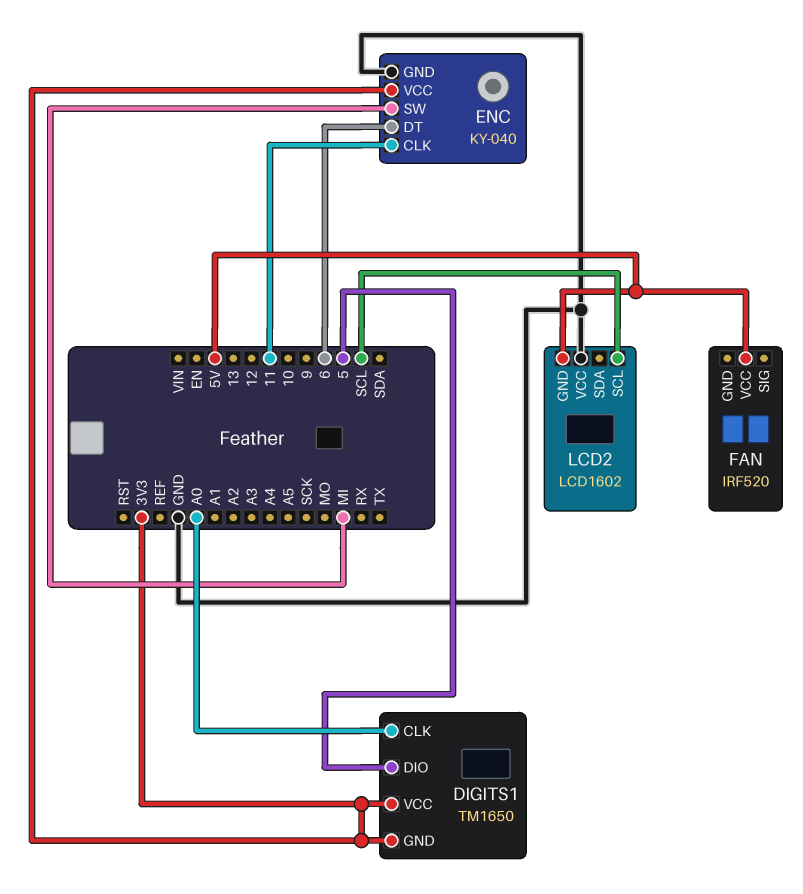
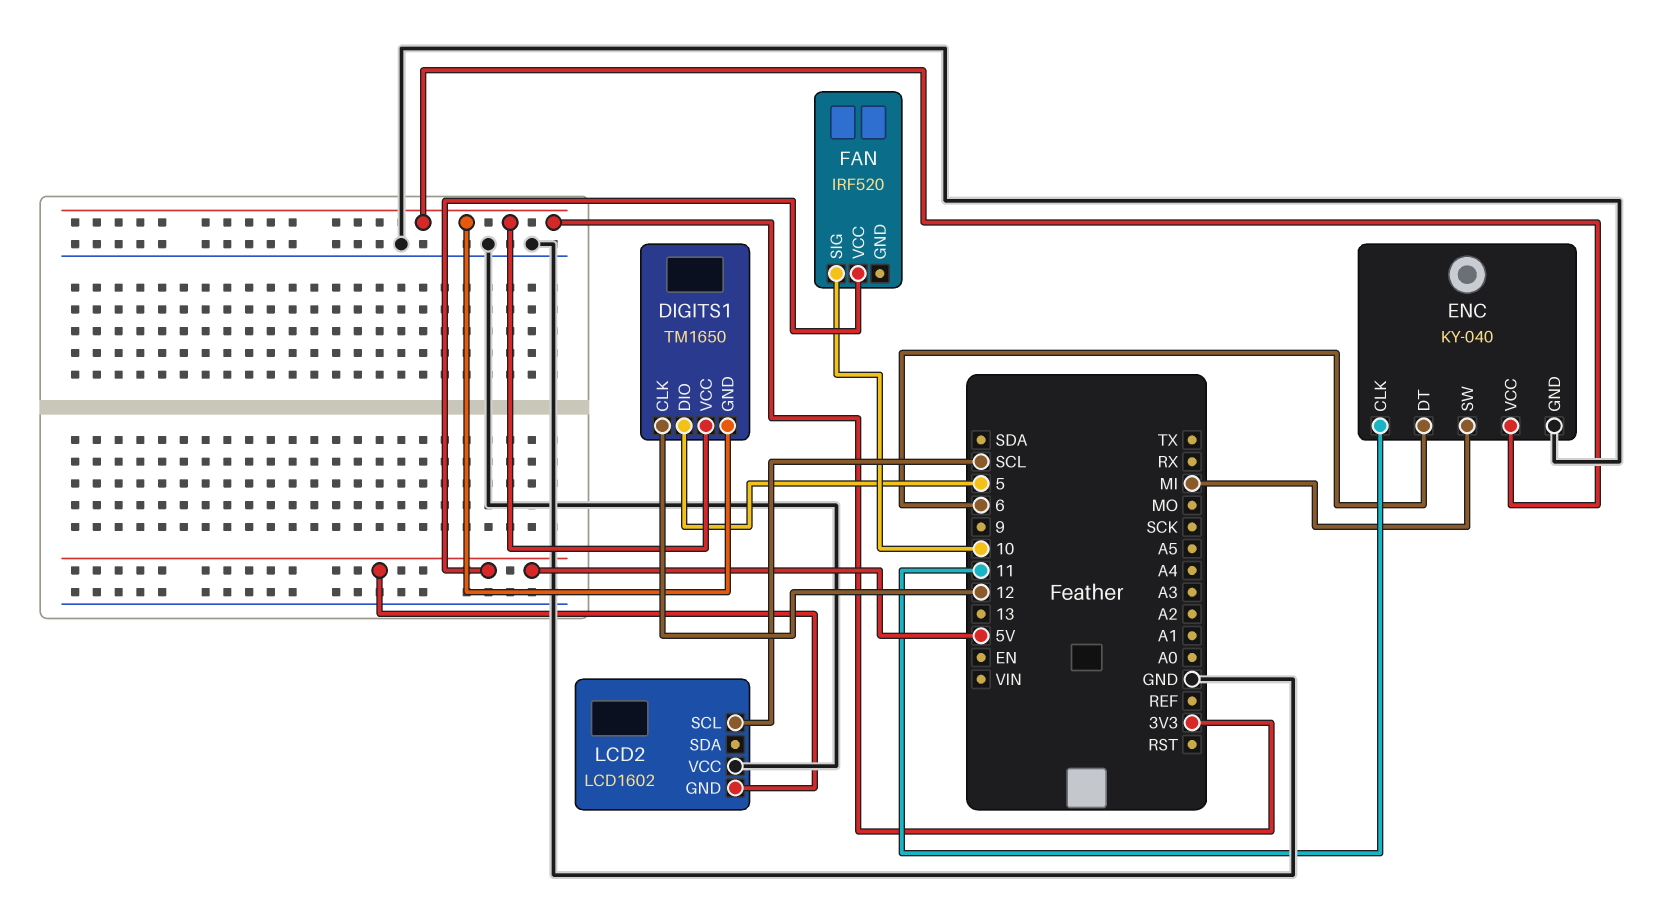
DIGITS1 pin CLK: A0 -> 12
FAN pin SIG: none -> 10

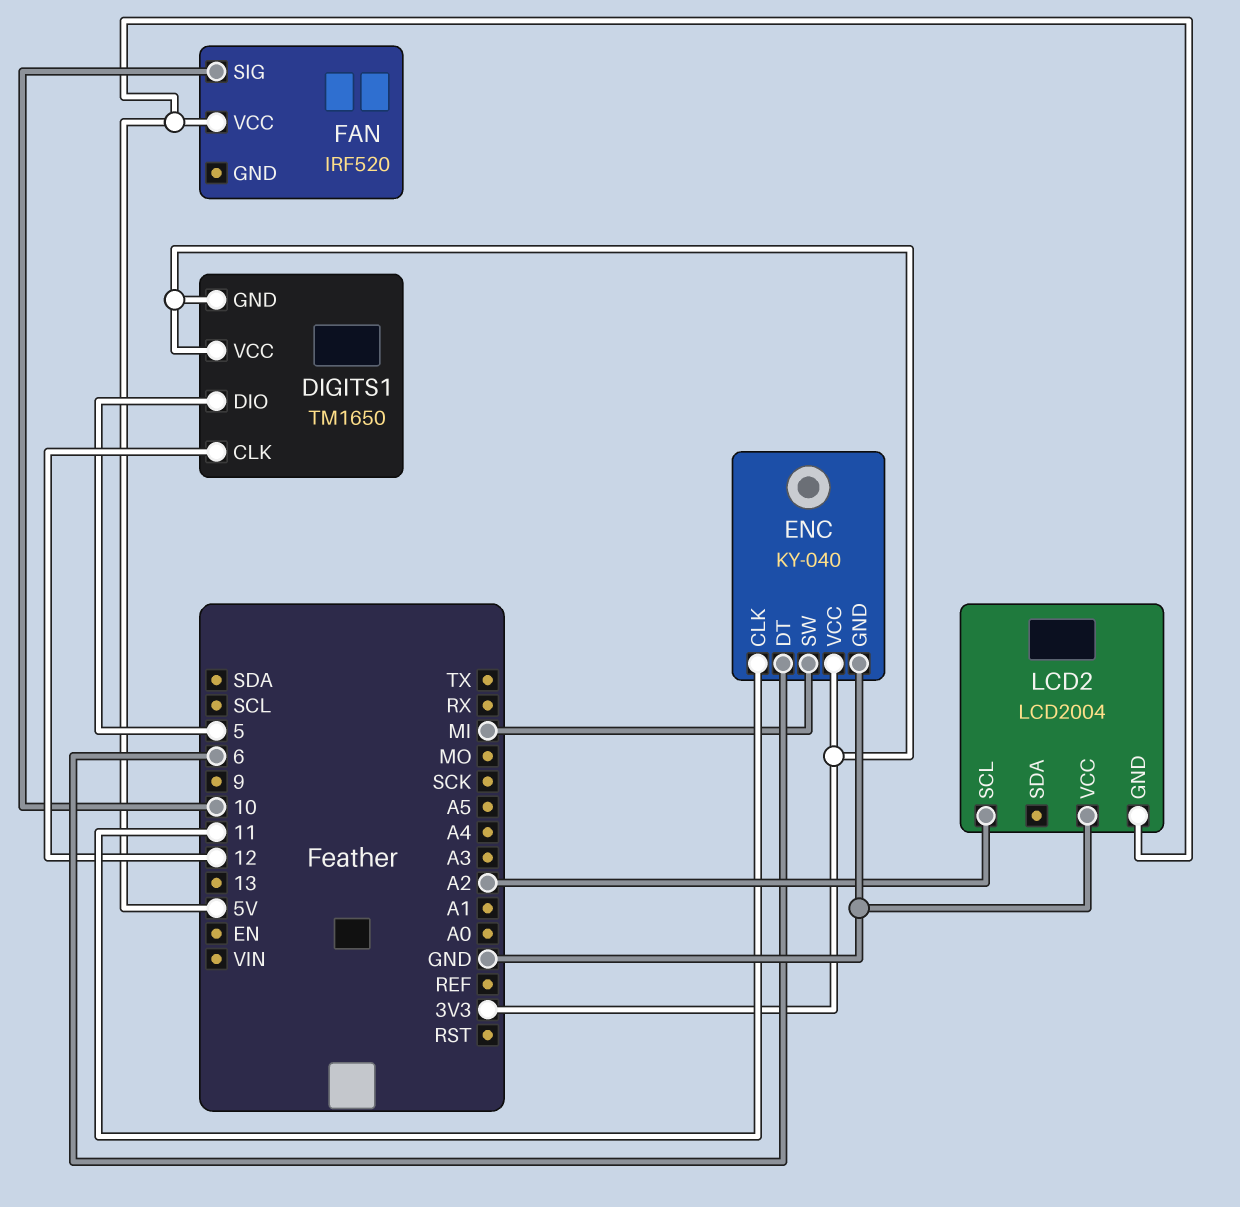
LCD2: LCD1602 -> LCD2004
LCD2 pin SCL: SCL -> A2

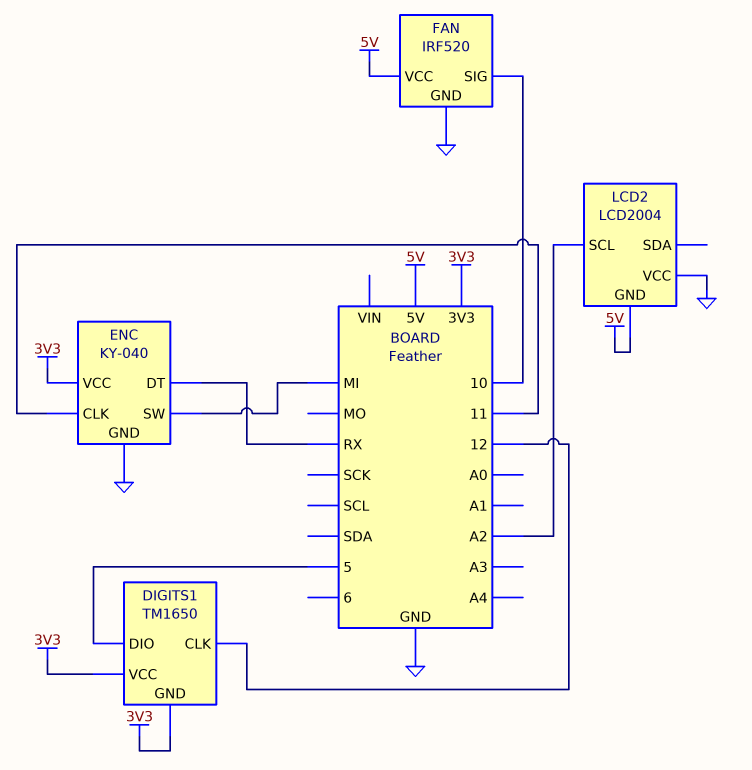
ENC pin DT: 6 -> RX
FAN pin GND: none -> GND

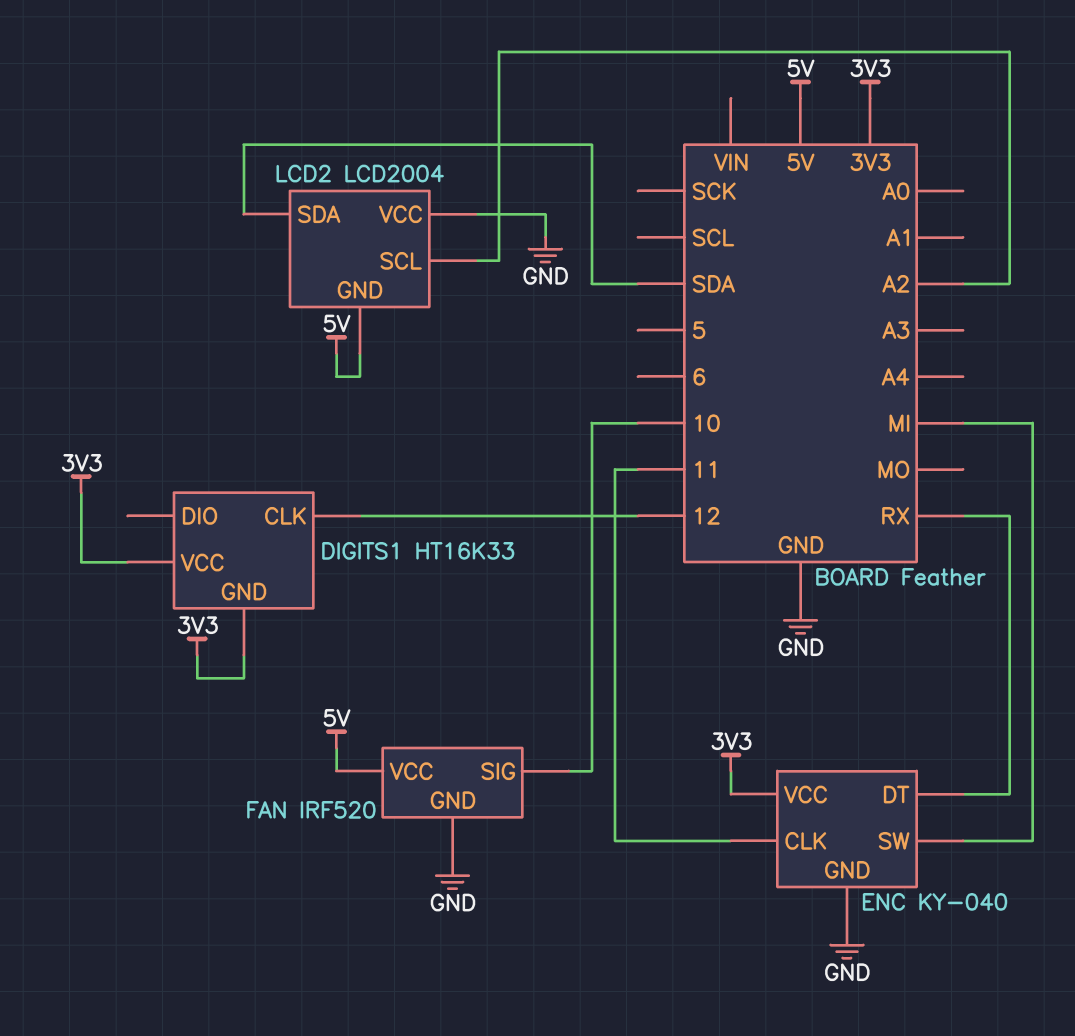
DIGITS1: TM1650 -> HT16K33
DIGITS1 pin DIO: 5 -> none
LCD2 pin SDA: none -> SDA

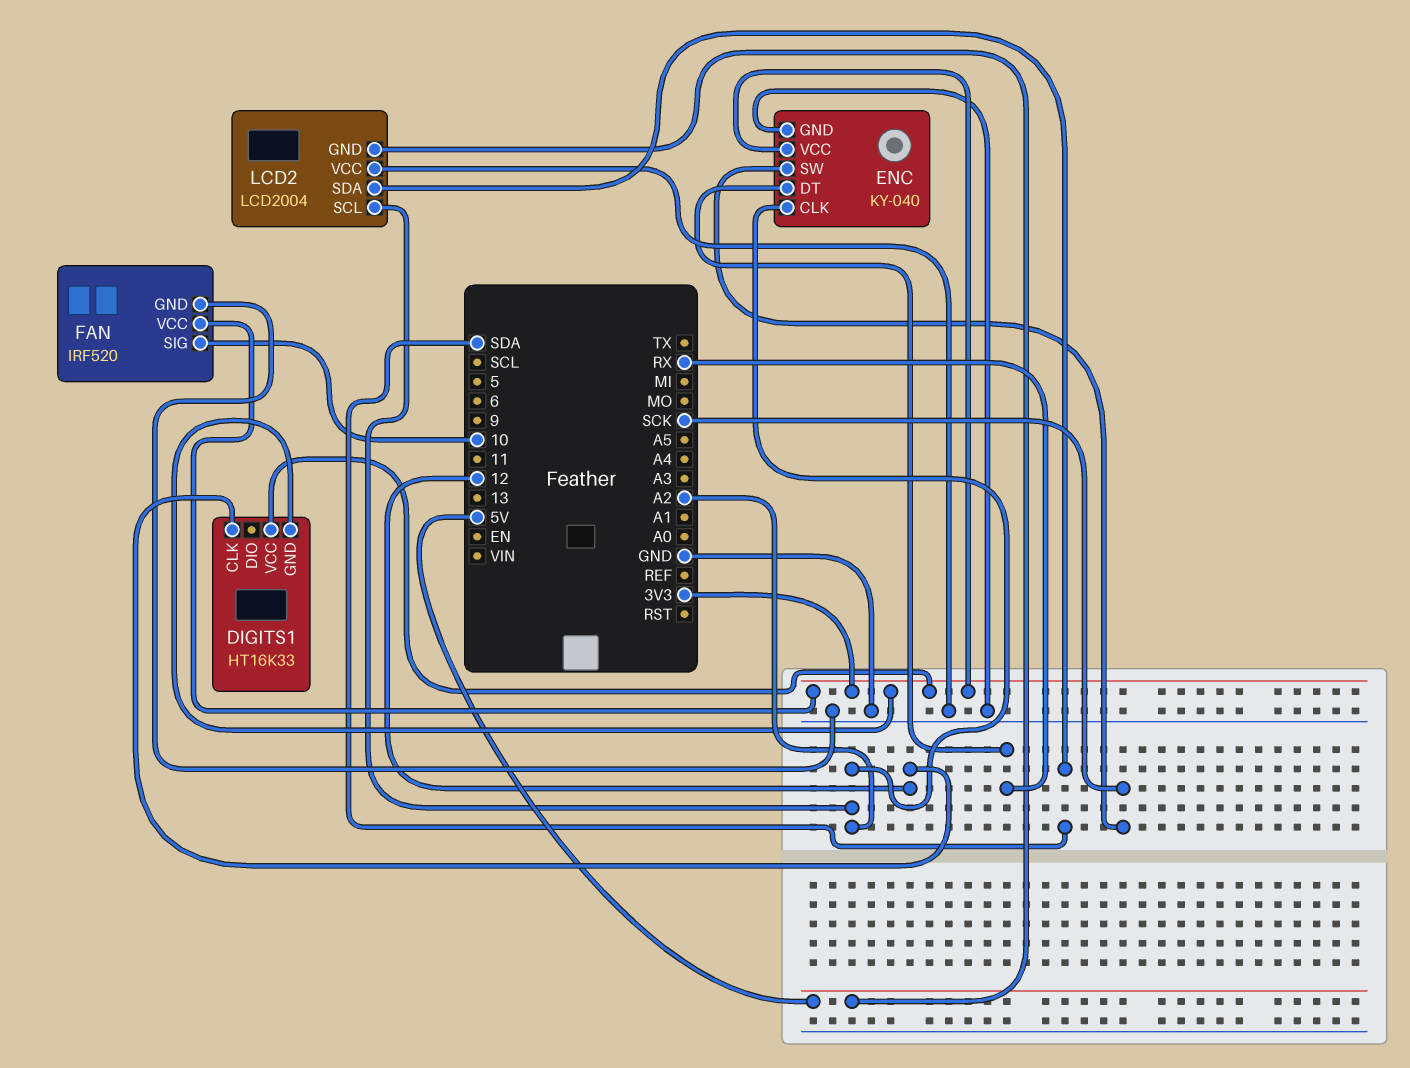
ENC pin CLK: 11 -> A2
ENC pin SW: MI -> SCK
FAN pin VCC: 5V -> 3V3

